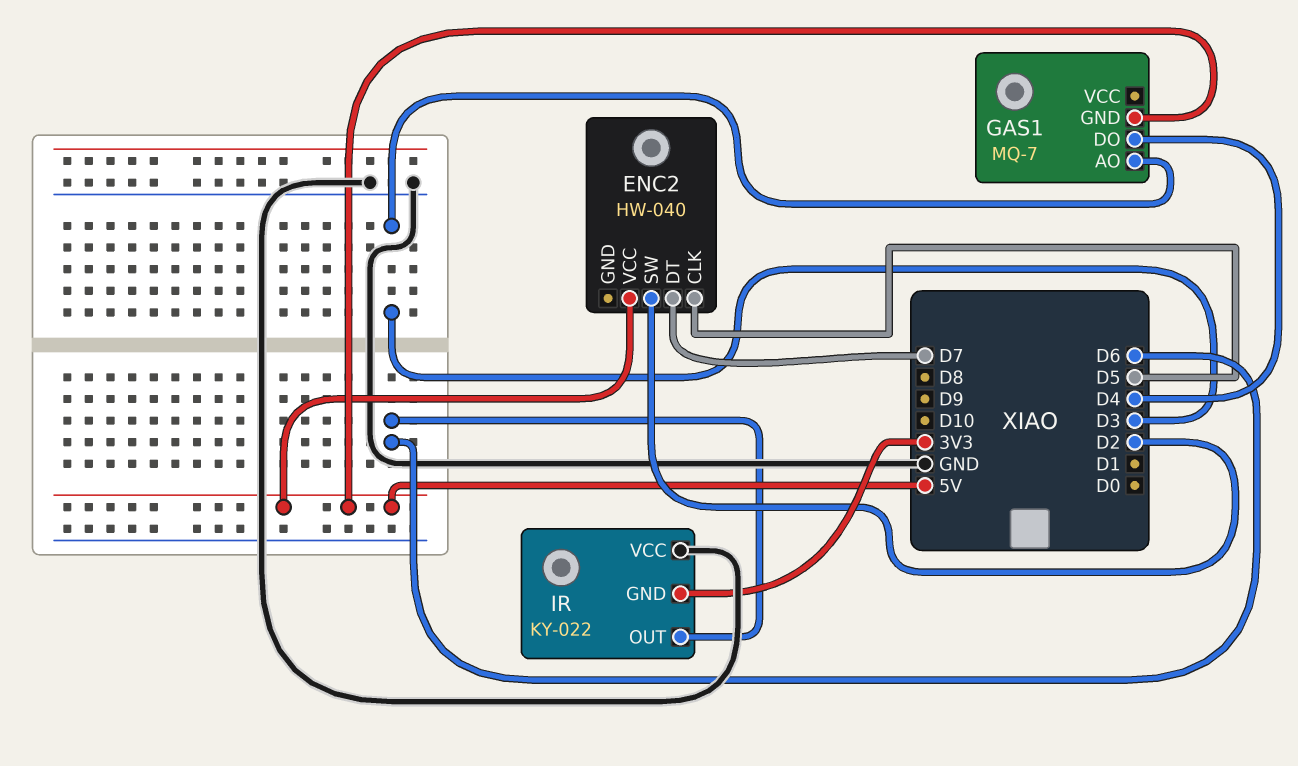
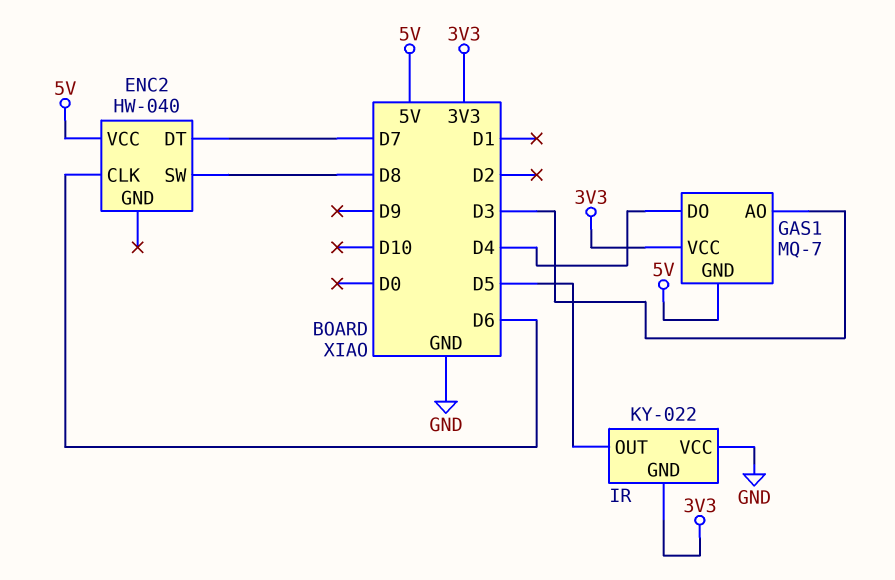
ENC2 pin CLK: D5 -> D6
ENC2 pin SW: D2 -> D8
GAS1 pin VCC: none -> 3V3
IR pin OUT: D6 -> D5

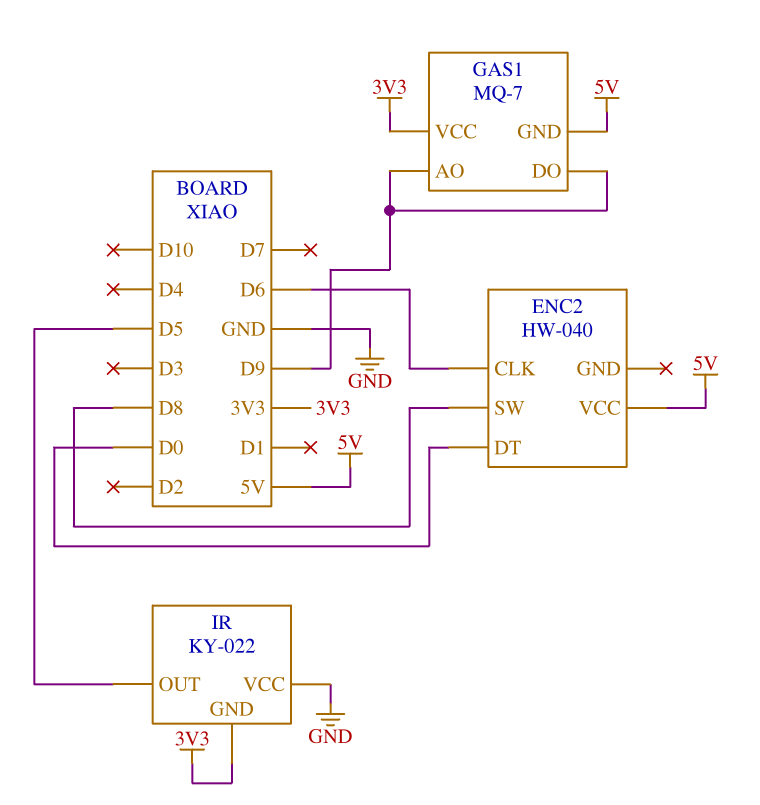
ENC2 pin DT: D7 -> D0
GAS1 pin AO: D3 -> D9
GAS1 pin DO: D4 -> D9

